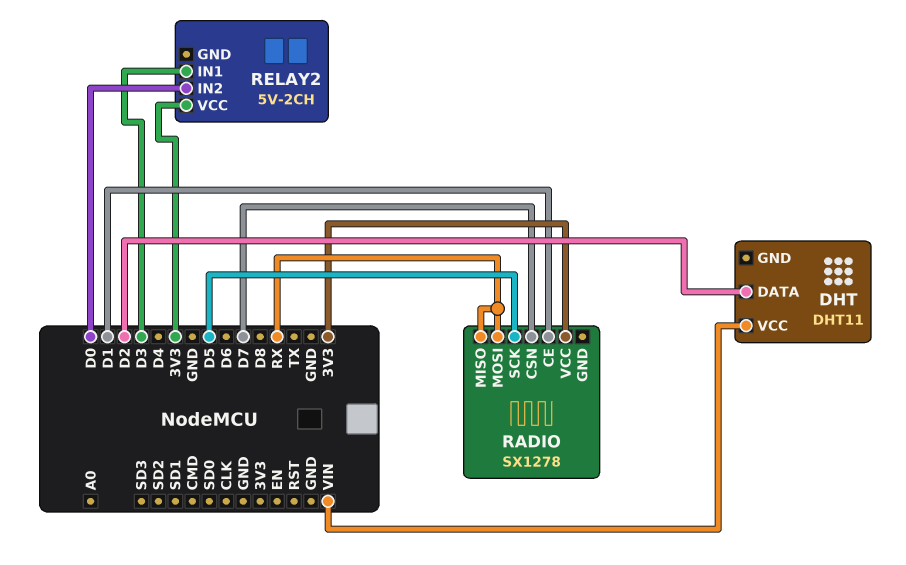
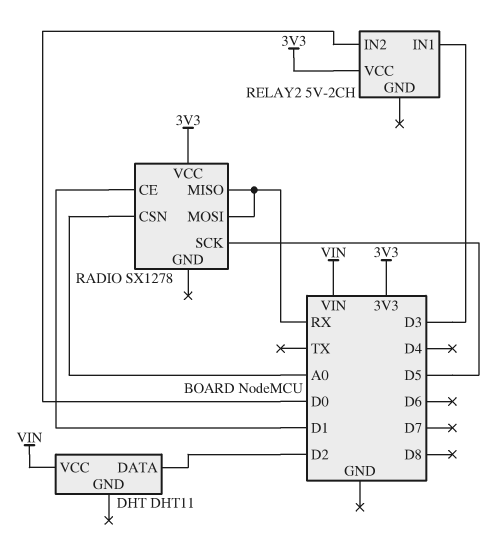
RADIO pin CSN: D7 -> A0

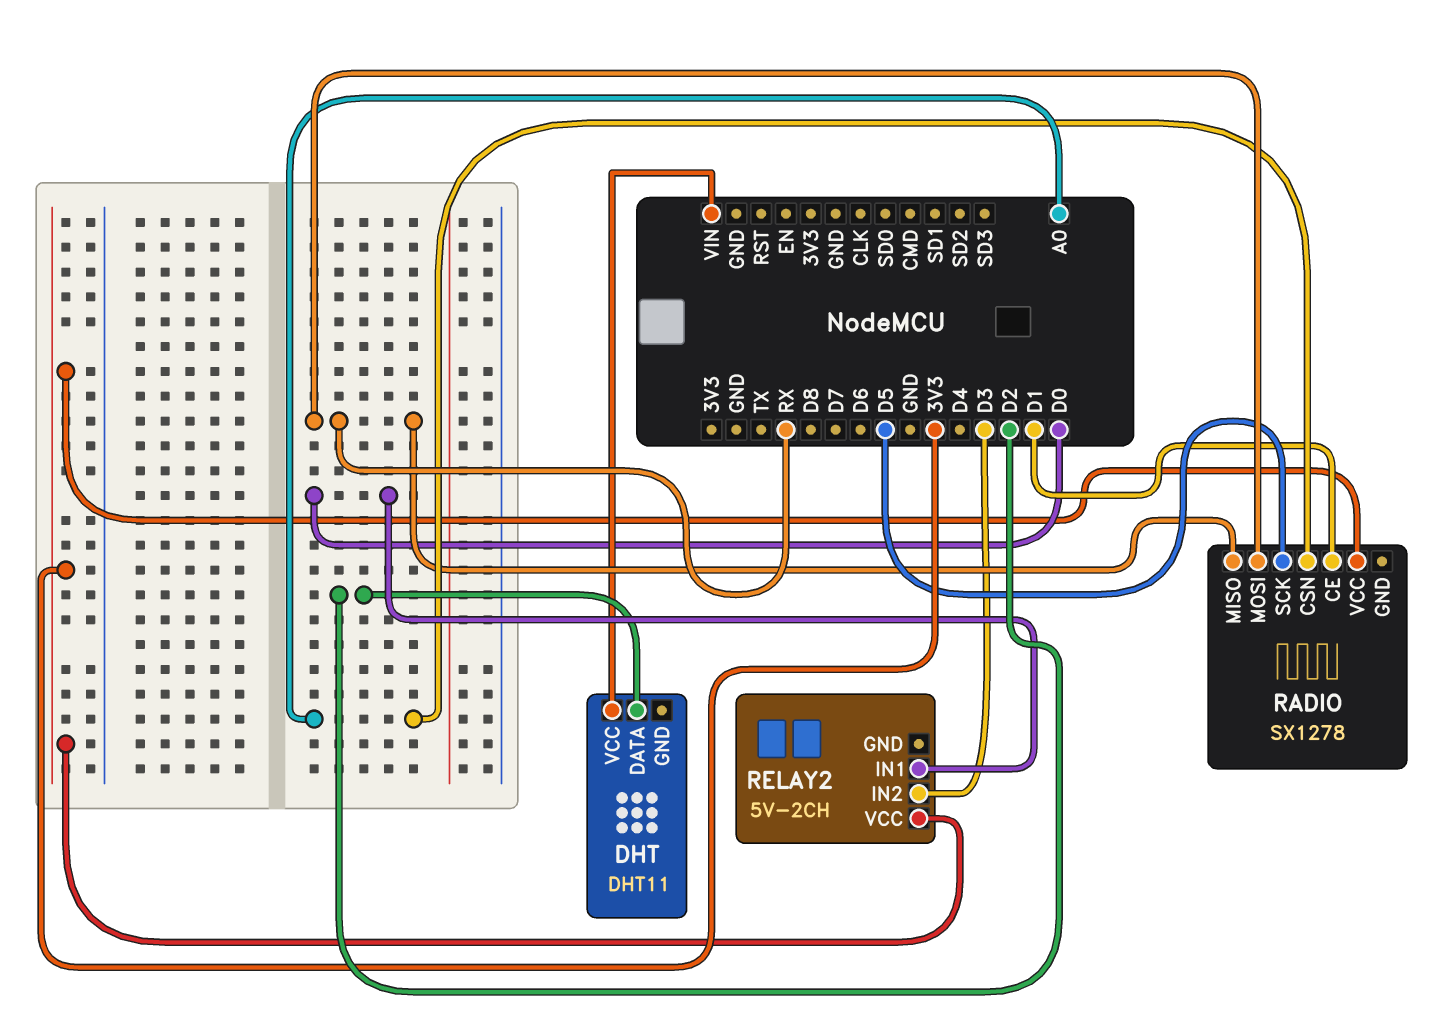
RELAY2 pin IN1: D3 -> D0
RELAY2 pin IN2: D0 -> D3

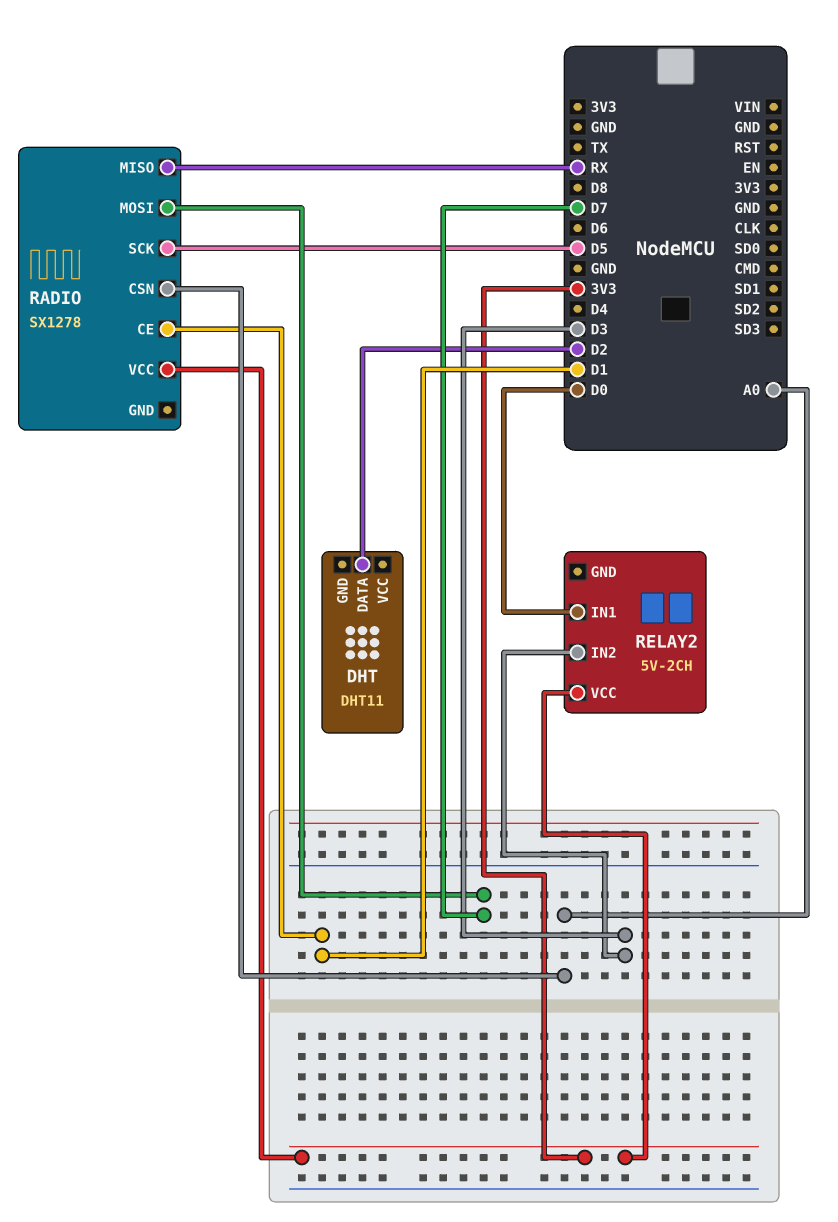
DHT pin VCC: VIN -> none
RADIO pin MOSI: RX -> D7

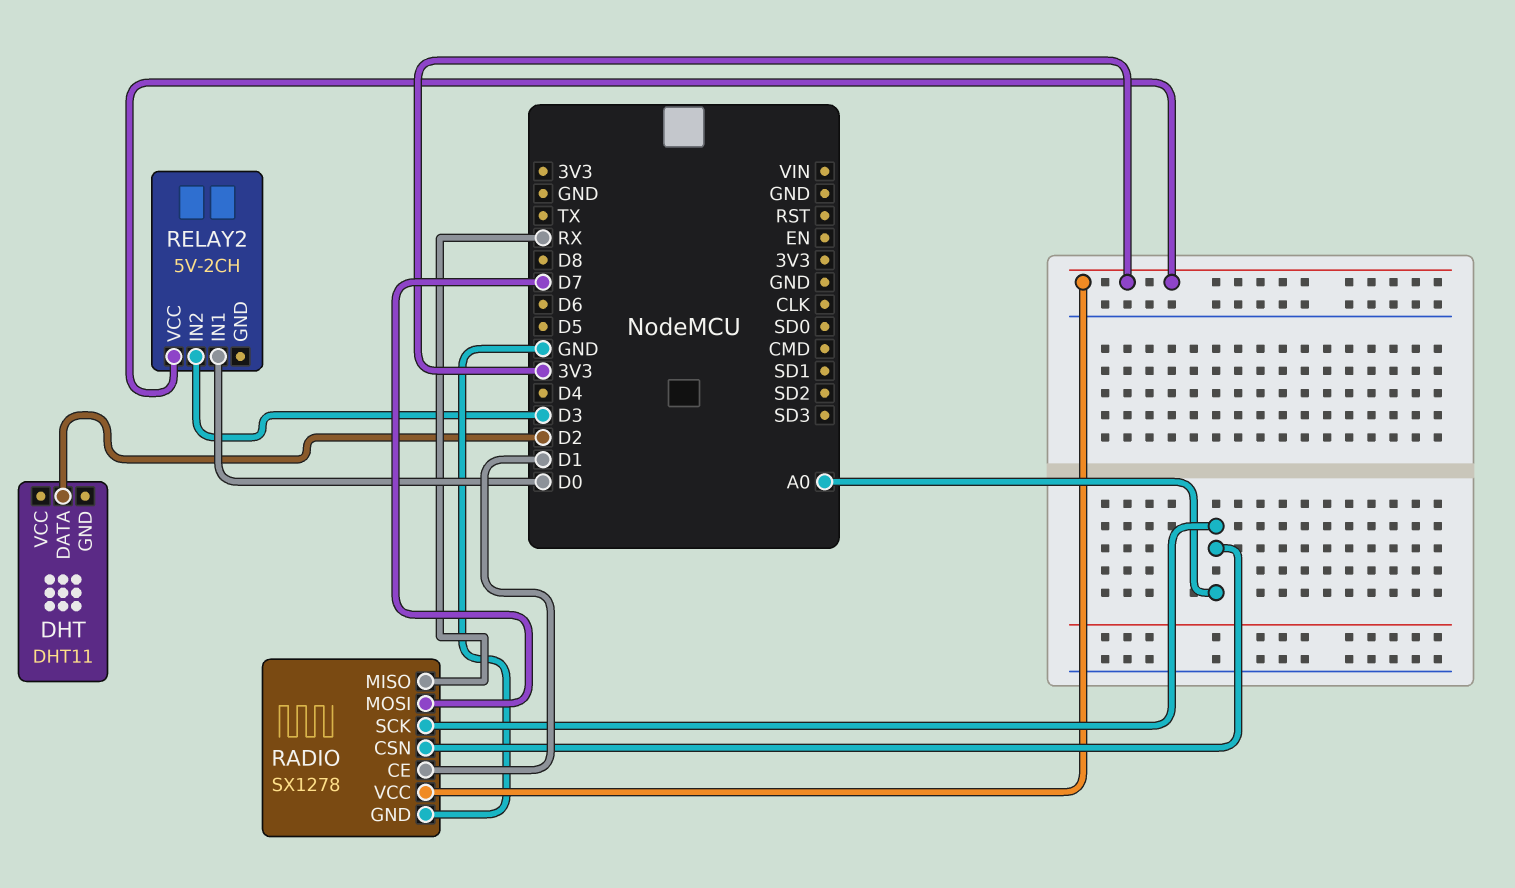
RADIO pin GND: none -> GND
RADIO pin SCK: D5 -> A0

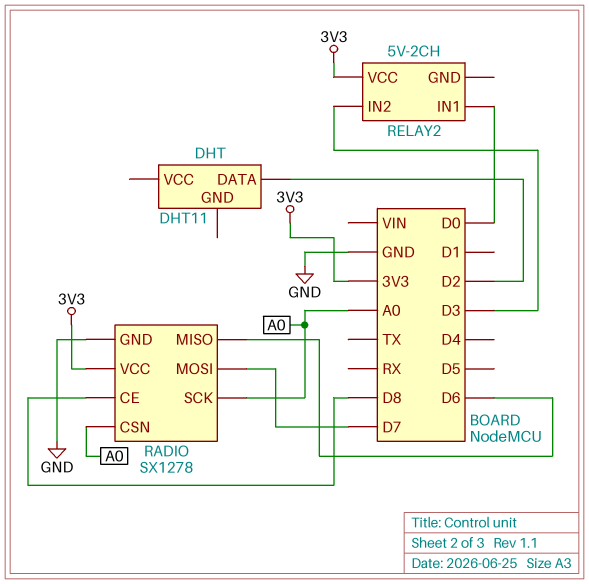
RADIO pin CE: D1 -> D8
RADIO pin MISO: RX -> D6

